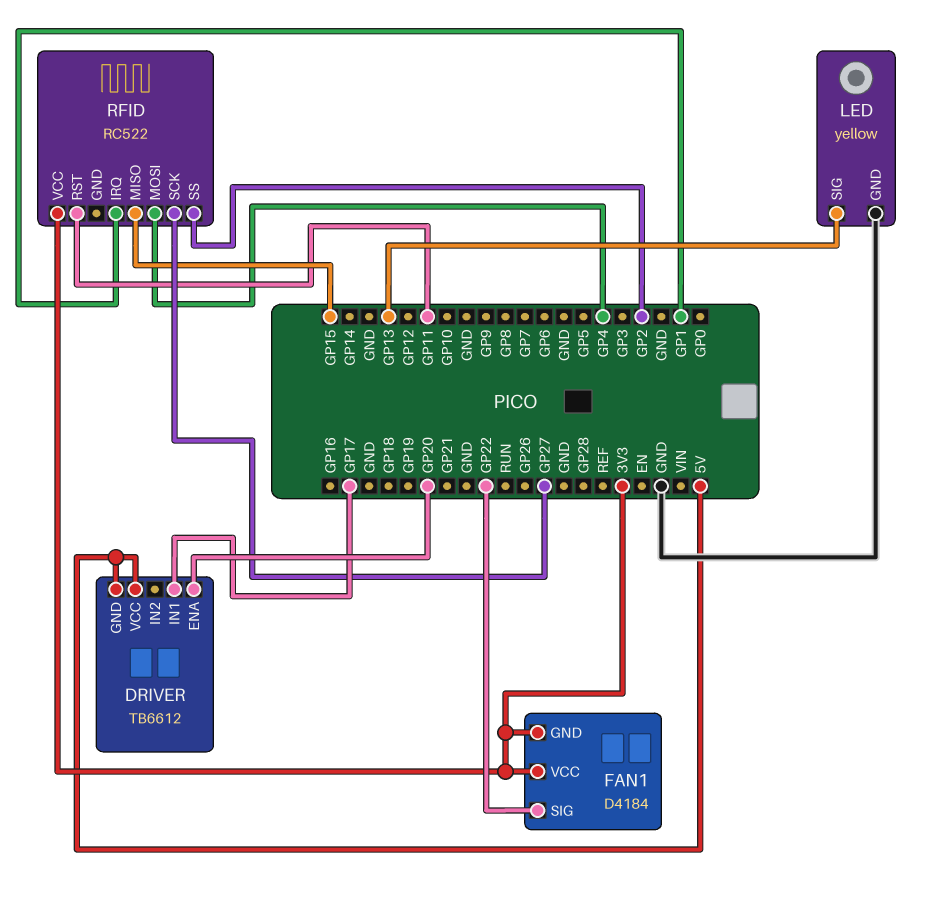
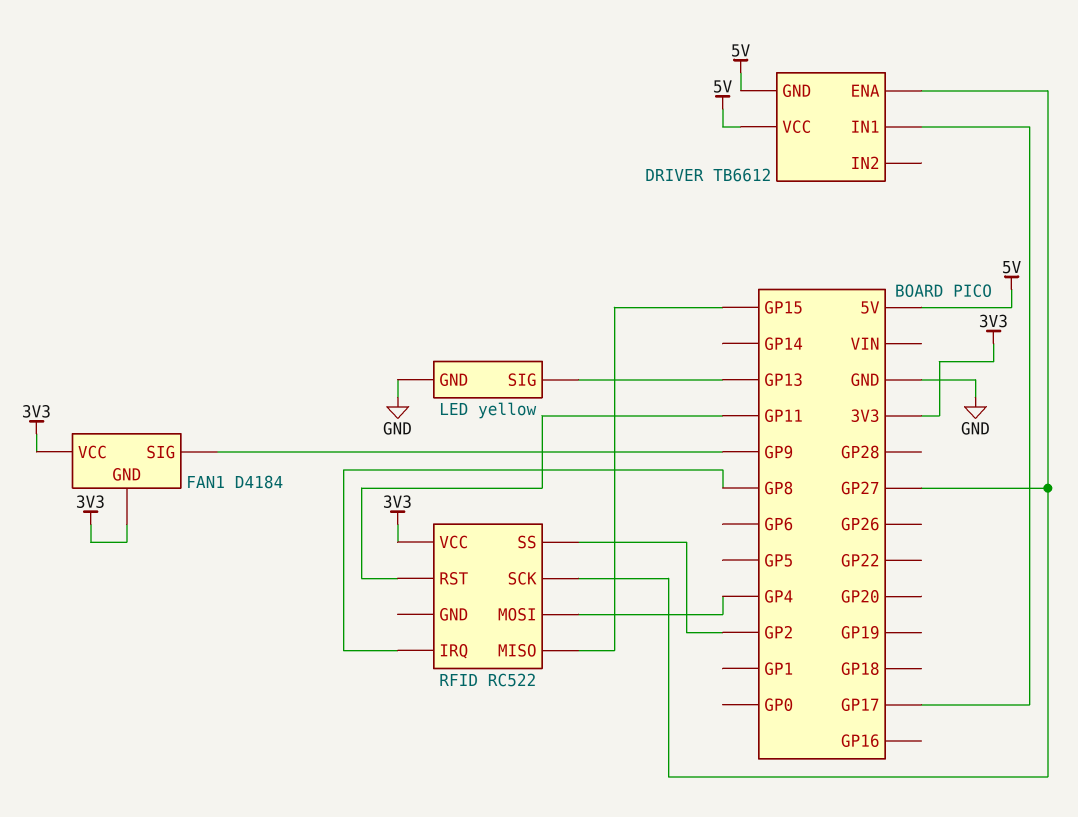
DRIVER pin ENA: GP20 -> GP27
FAN1 pin SIG: GP22 -> GP9
RFID pin IRQ: GP1 -> GP8

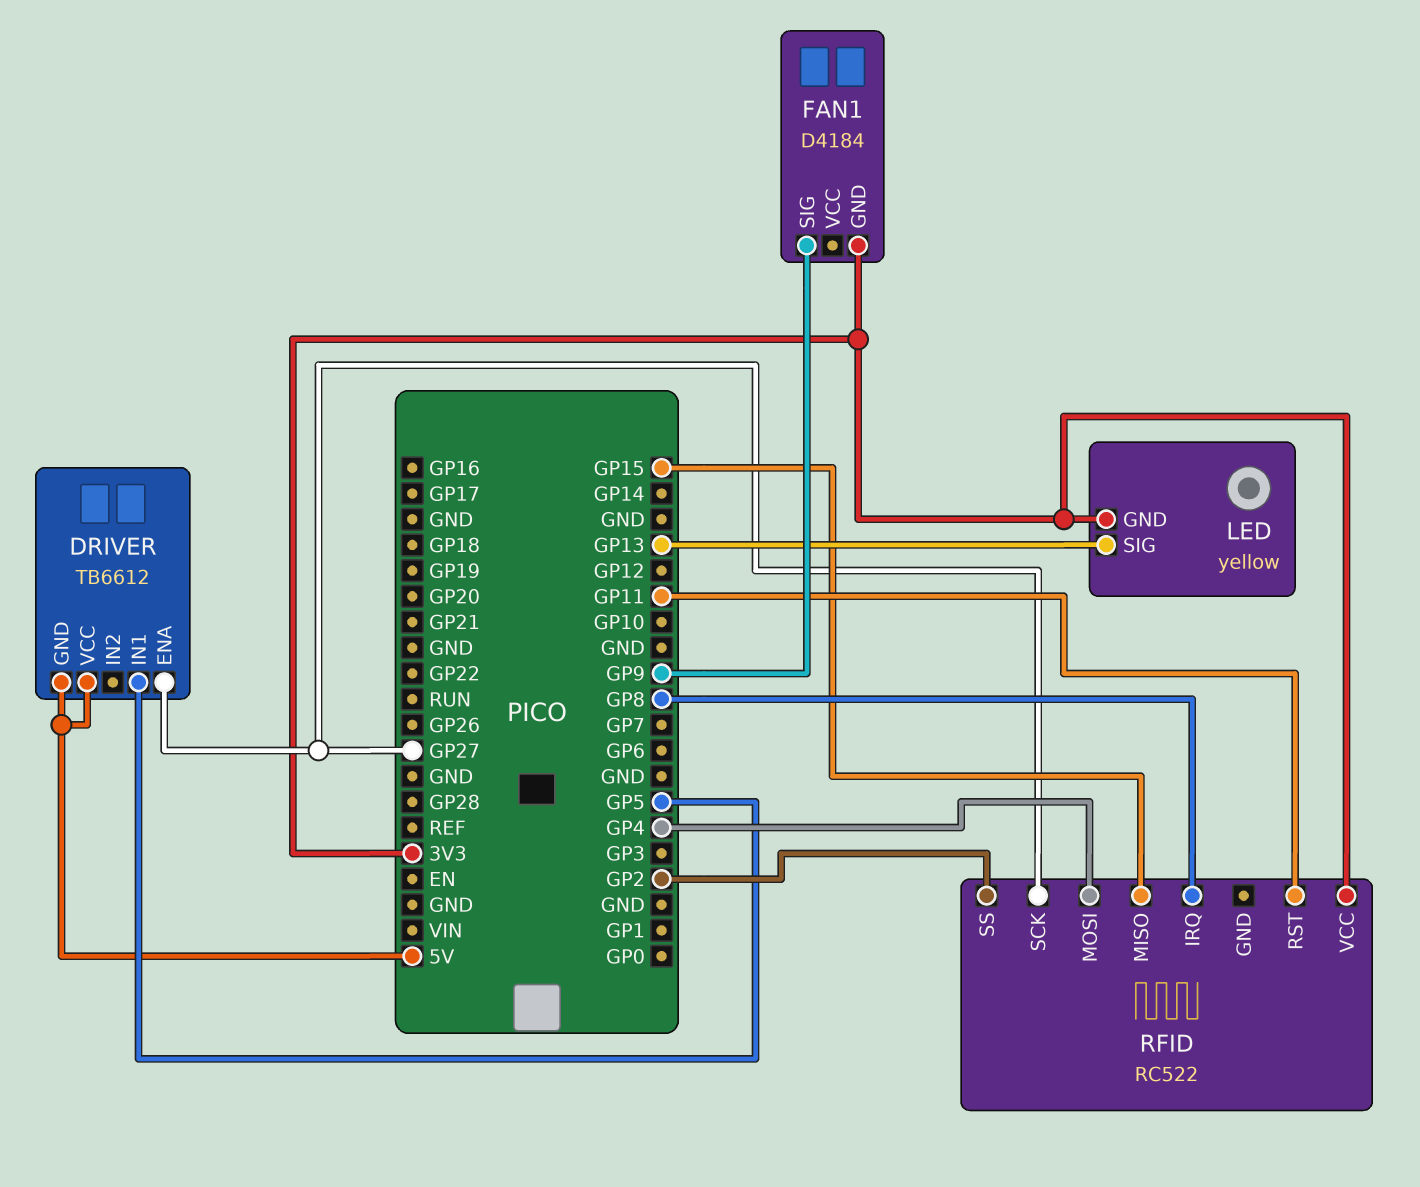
DRIVER pin IN1: GP17 -> GP5
FAN1 pin VCC: 3V3 -> none
LED pin GND: GND -> 3V3

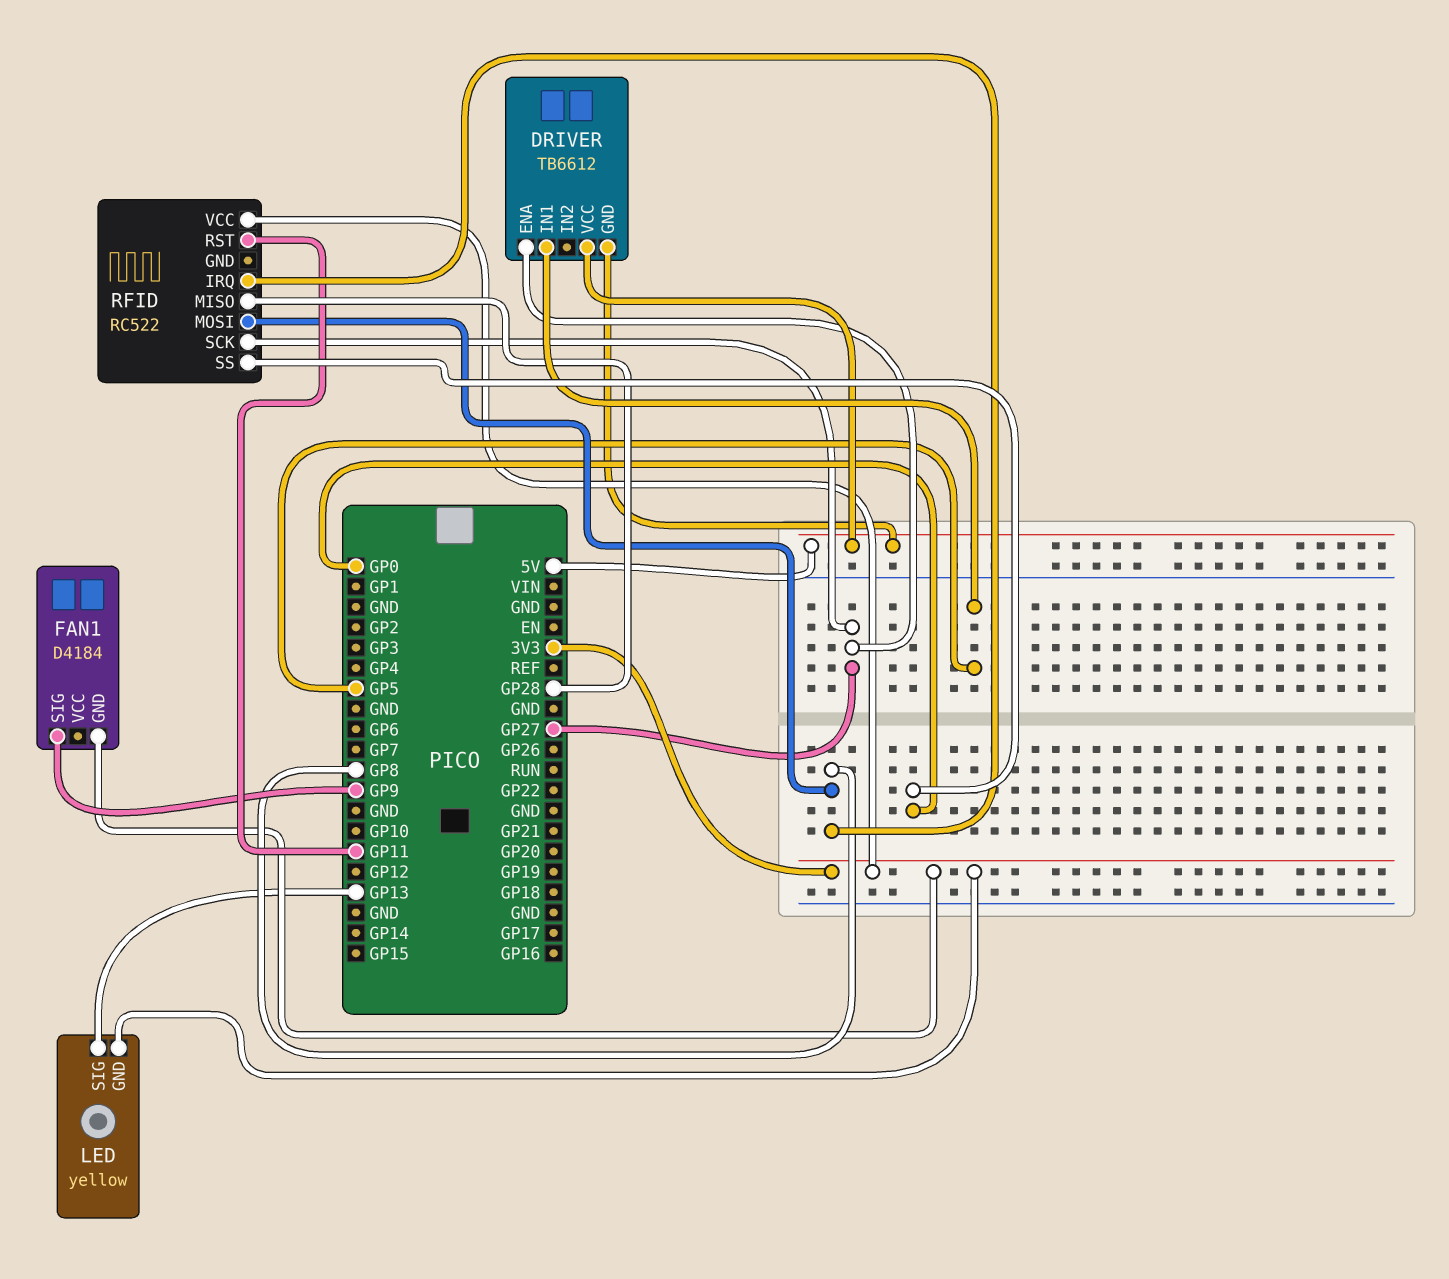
RFID pin MISO: GP15 -> GP28
RFID pin MOSI: GP4 -> GP8
RFID pin SS: GP2 -> GP0

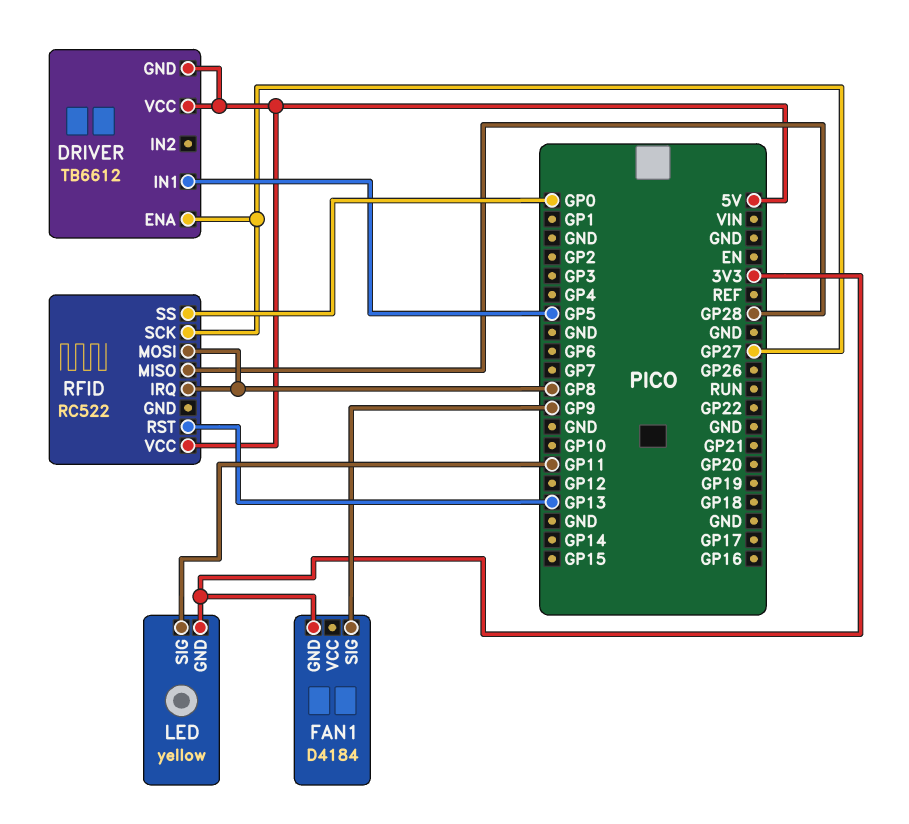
LED pin SIG: GP13 -> GP11
RFID pin RST: GP11 -> GP13
RFID pin VCC: 3V3 -> 5V

